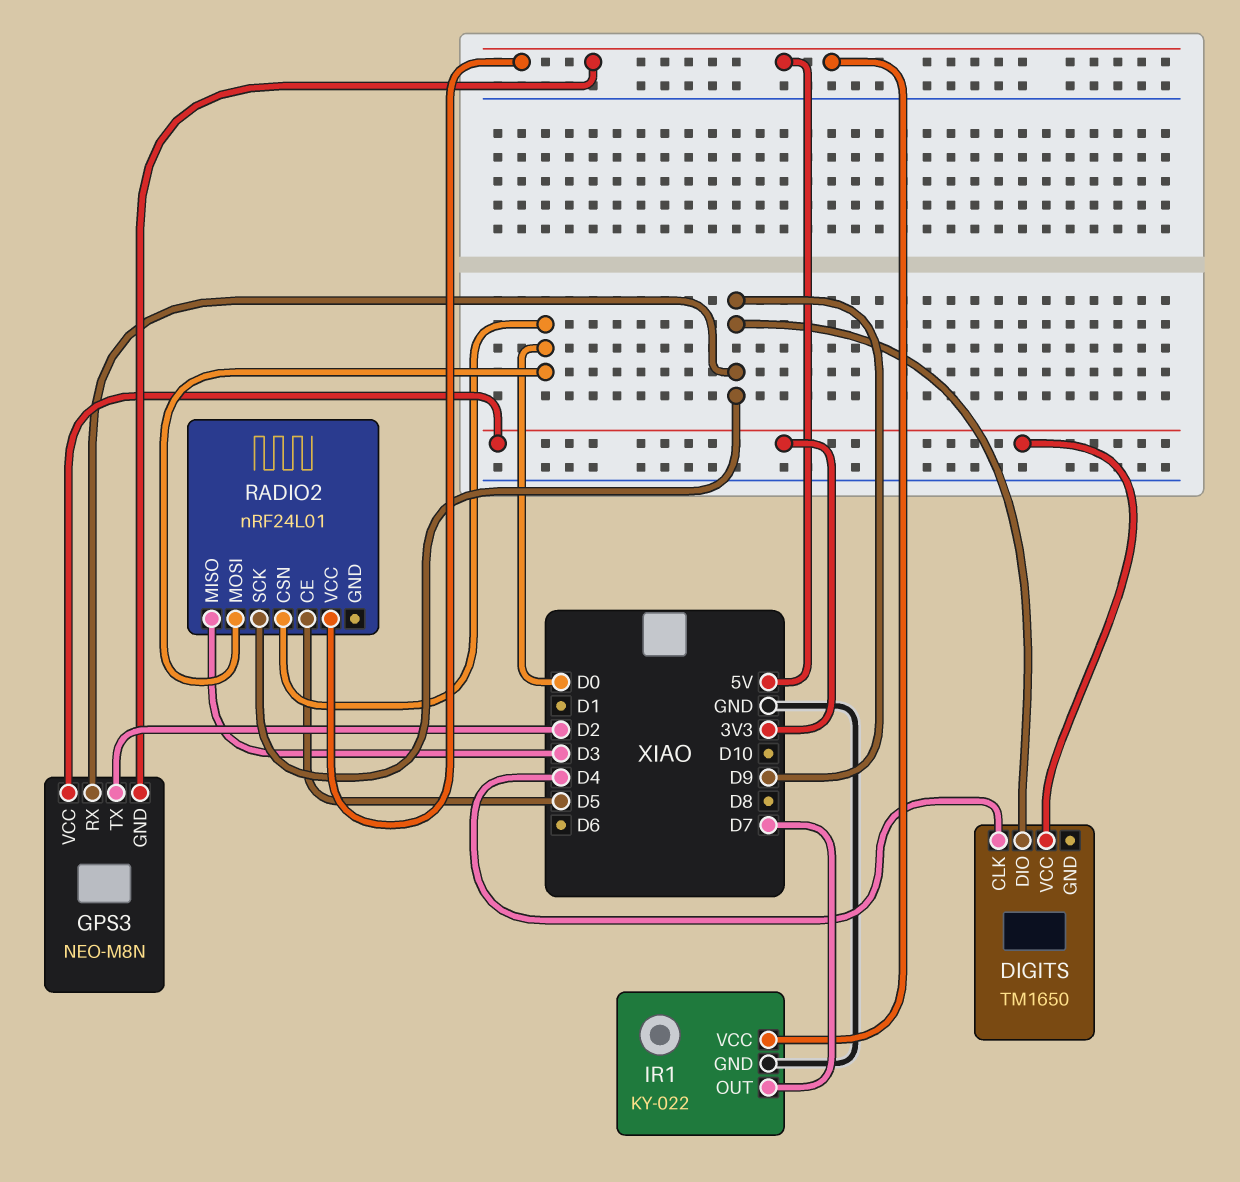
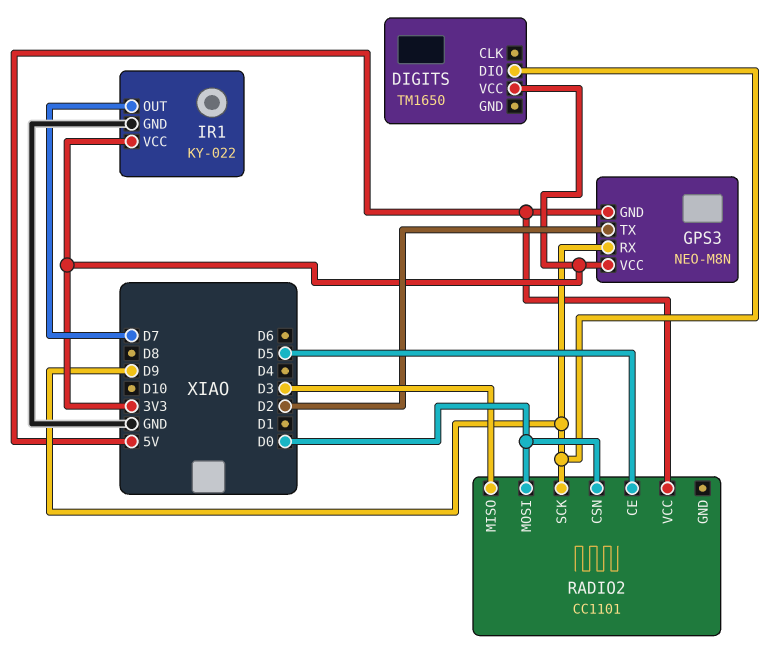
DIGITS pin CLK: D4 -> none
IR1 pin VCC: 5V -> 3V3
RADIO2: nRF24L01 -> CC1101

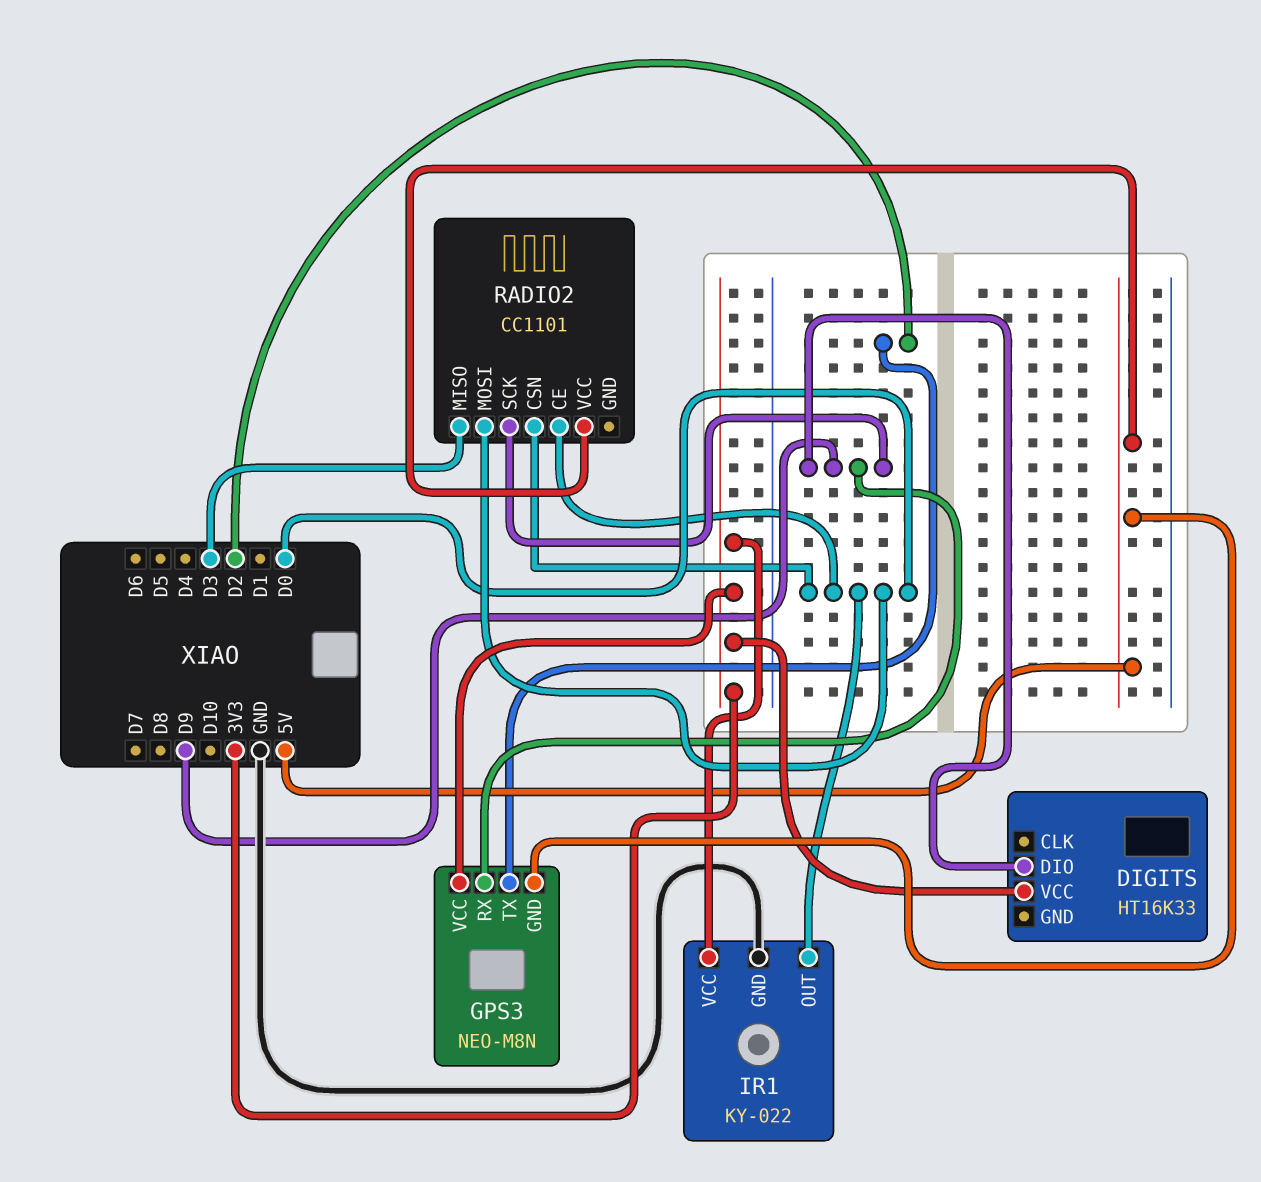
DIGITS: TM1650 -> HT16K33
IR1 pin OUT: D7 -> D0
RADIO2 pin CE: D5 -> D0

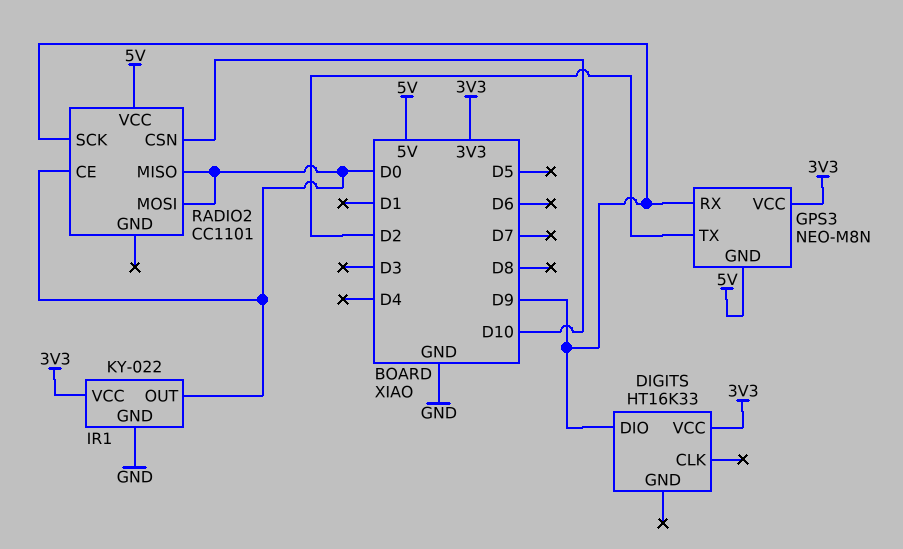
RADIO2 pin CSN: D0 -> D10
RADIO2 pin MISO: D3 -> D0

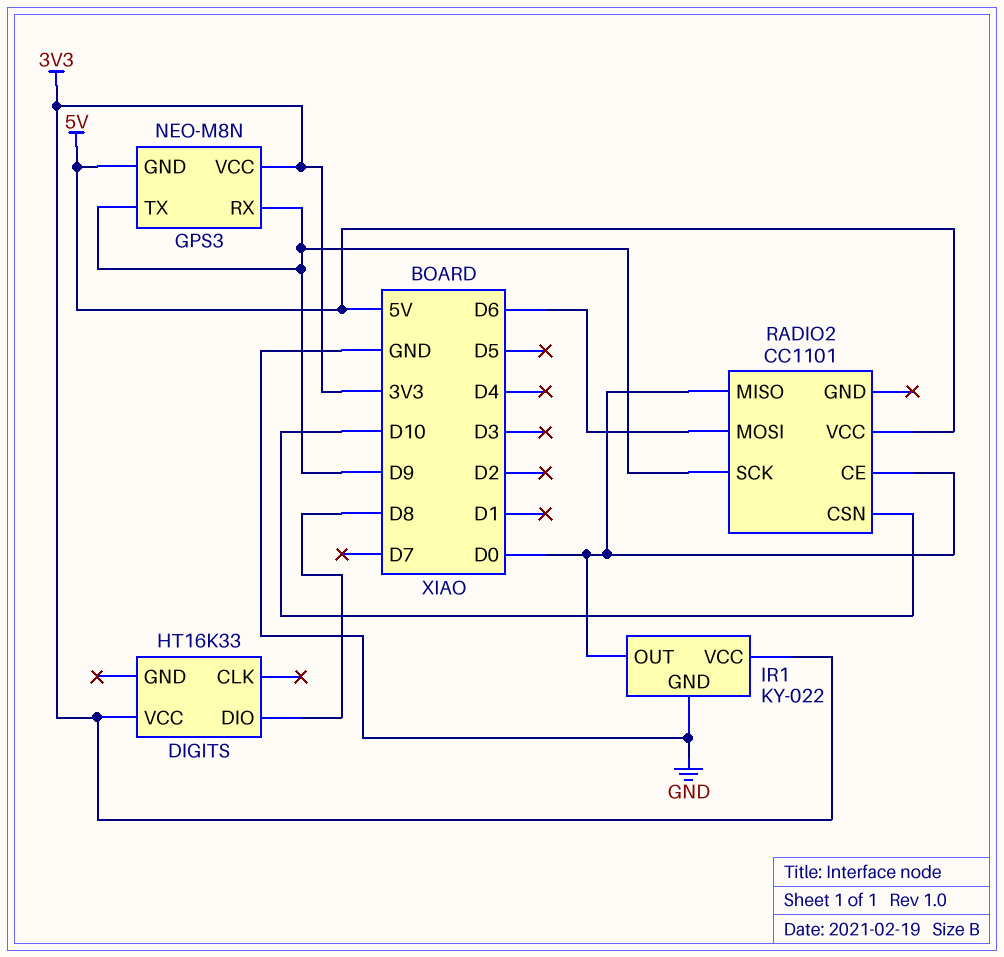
DIGITS pin DIO: D9 -> D8
GPS3 pin TX: D2 -> D9
RADIO2 pin MOSI: D0 -> D6

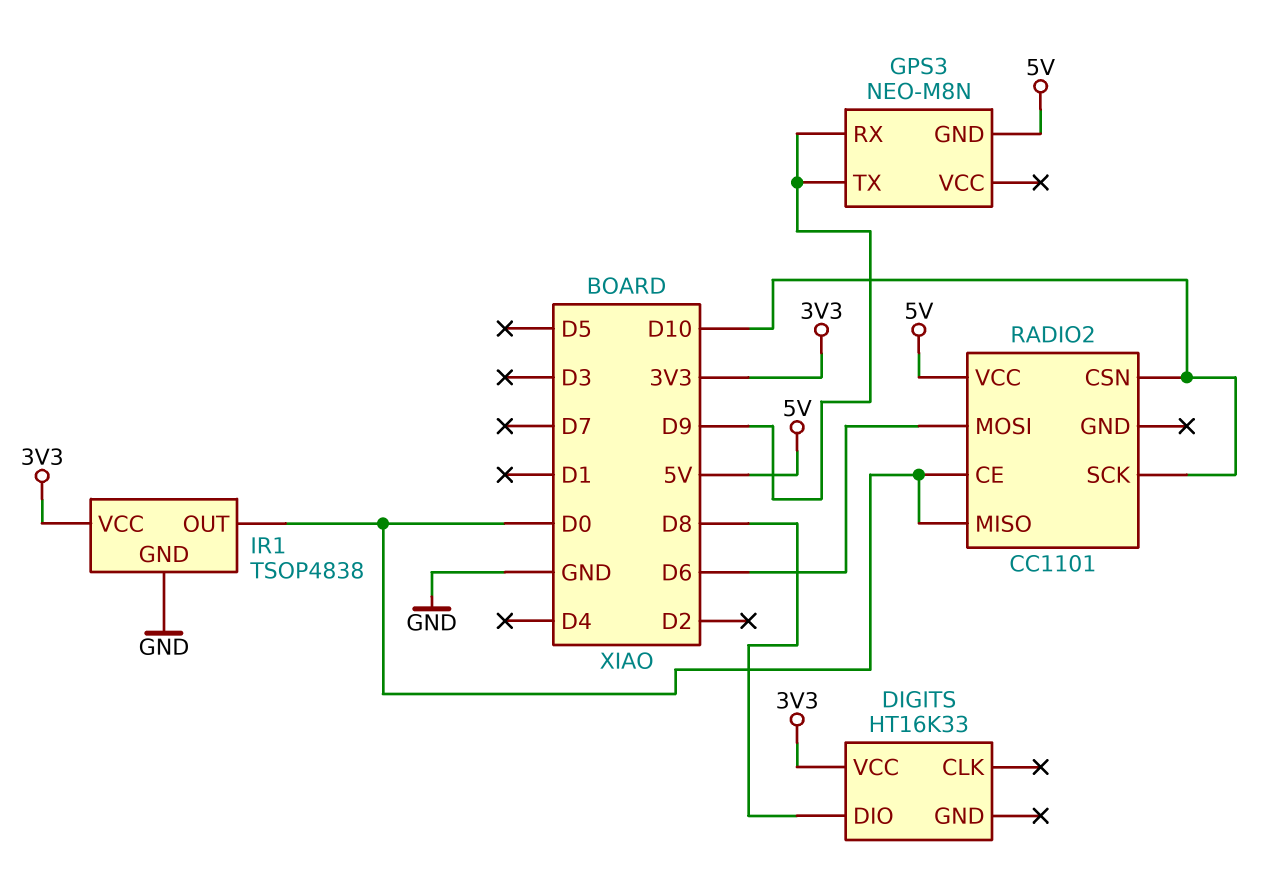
GPS3 pin VCC: 3V3 -> none
IR1: KY-022 -> TSOP4838
RADIO2 pin SCK: D9 -> D10

